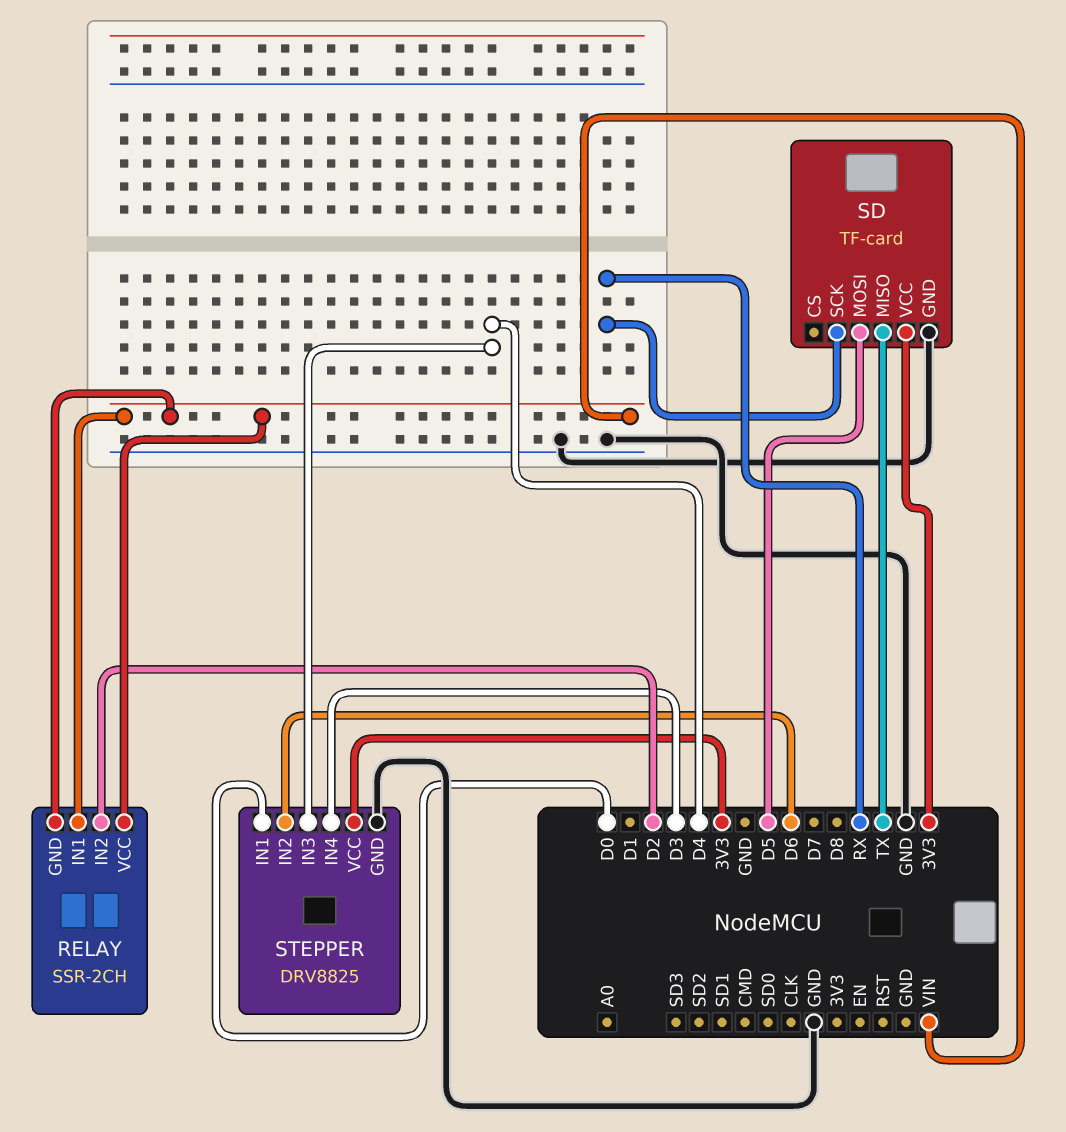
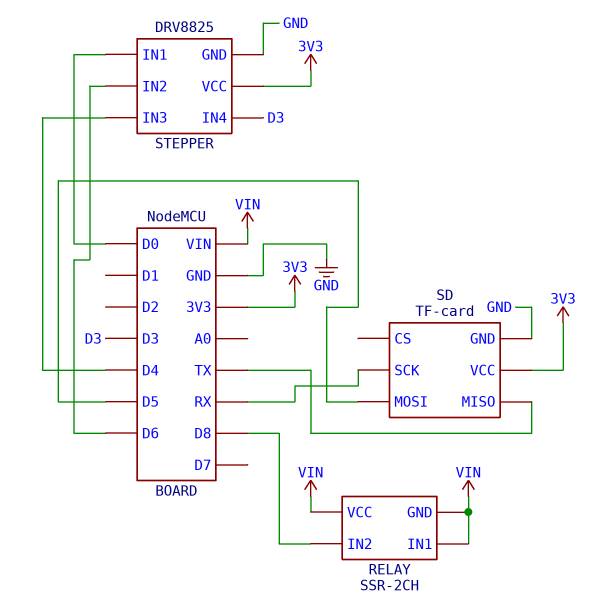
RELAY pin IN2: D2 -> D8

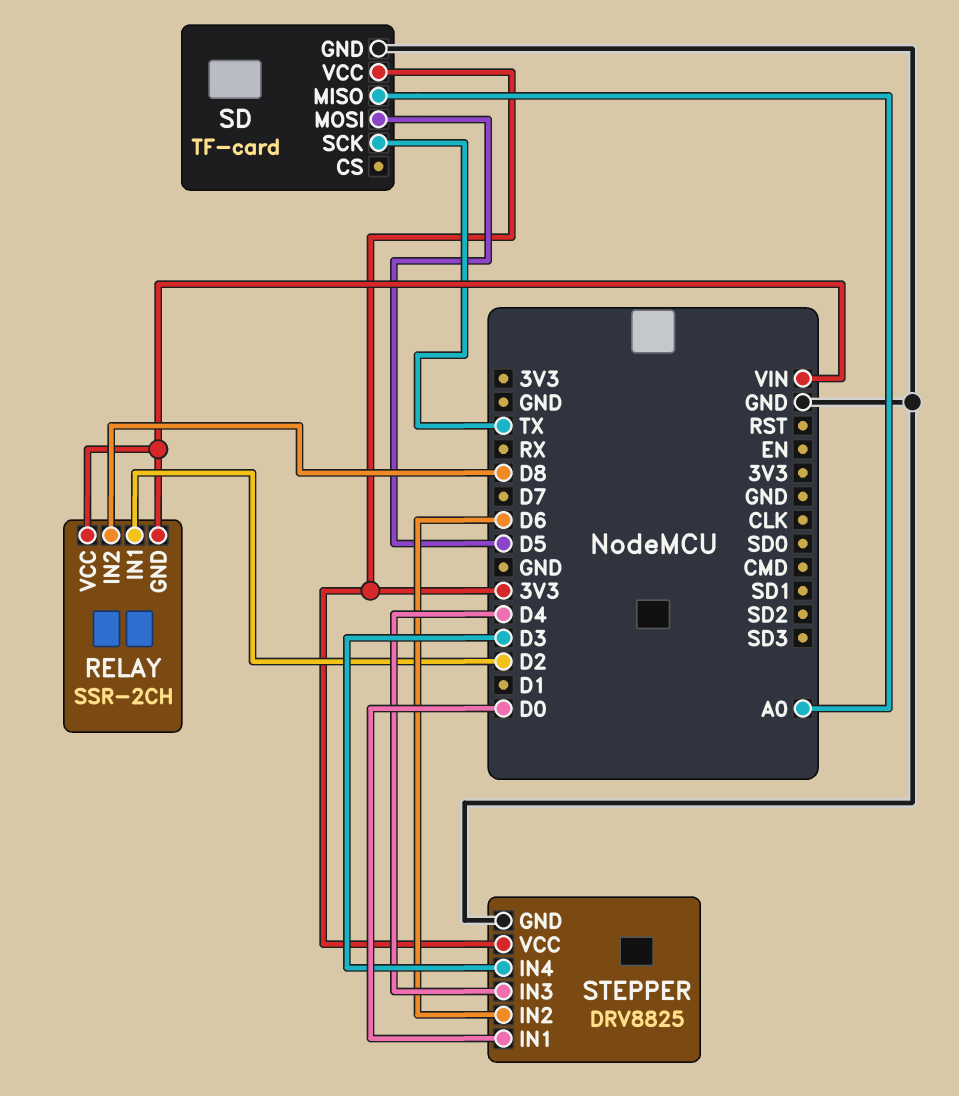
RELAY pin IN1: VIN -> D2
SD pin MISO: TX -> A0
SD pin SCK: RX -> TX

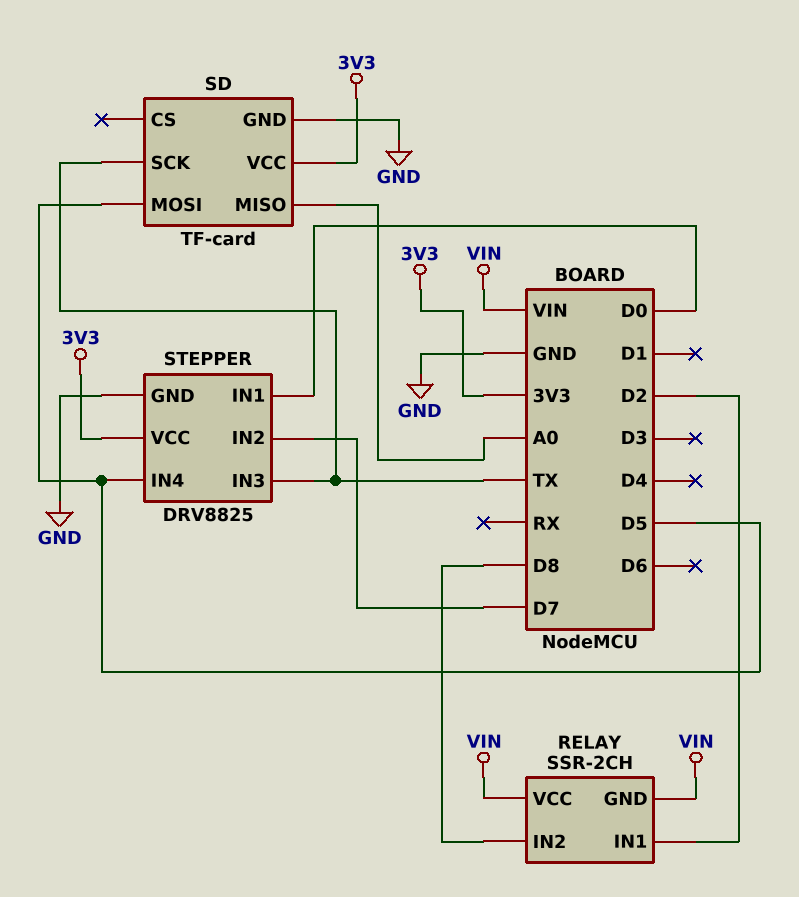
STEPPER pin IN2: D6 -> D7
STEPPER pin IN3: D4 -> TX
STEPPER pin IN4: D3 -> D5

